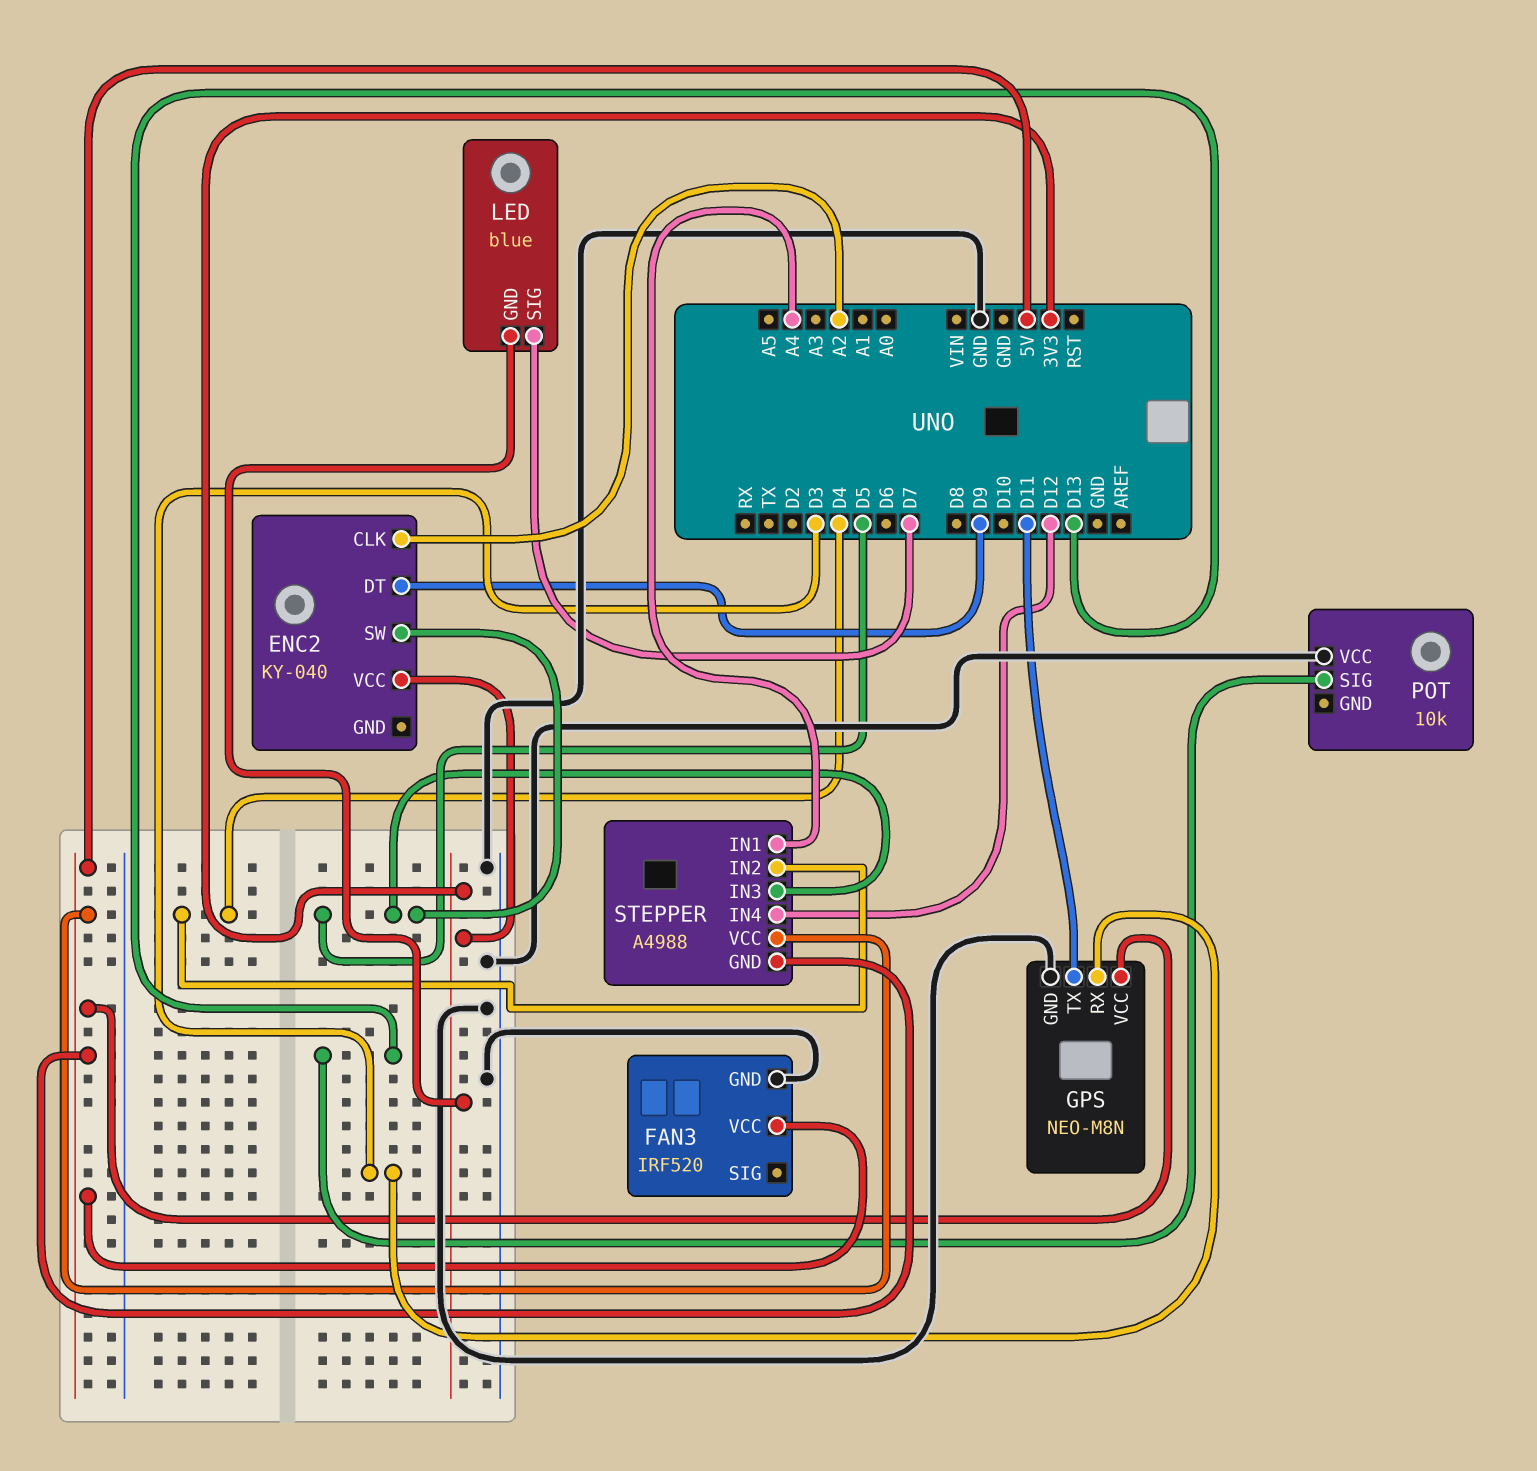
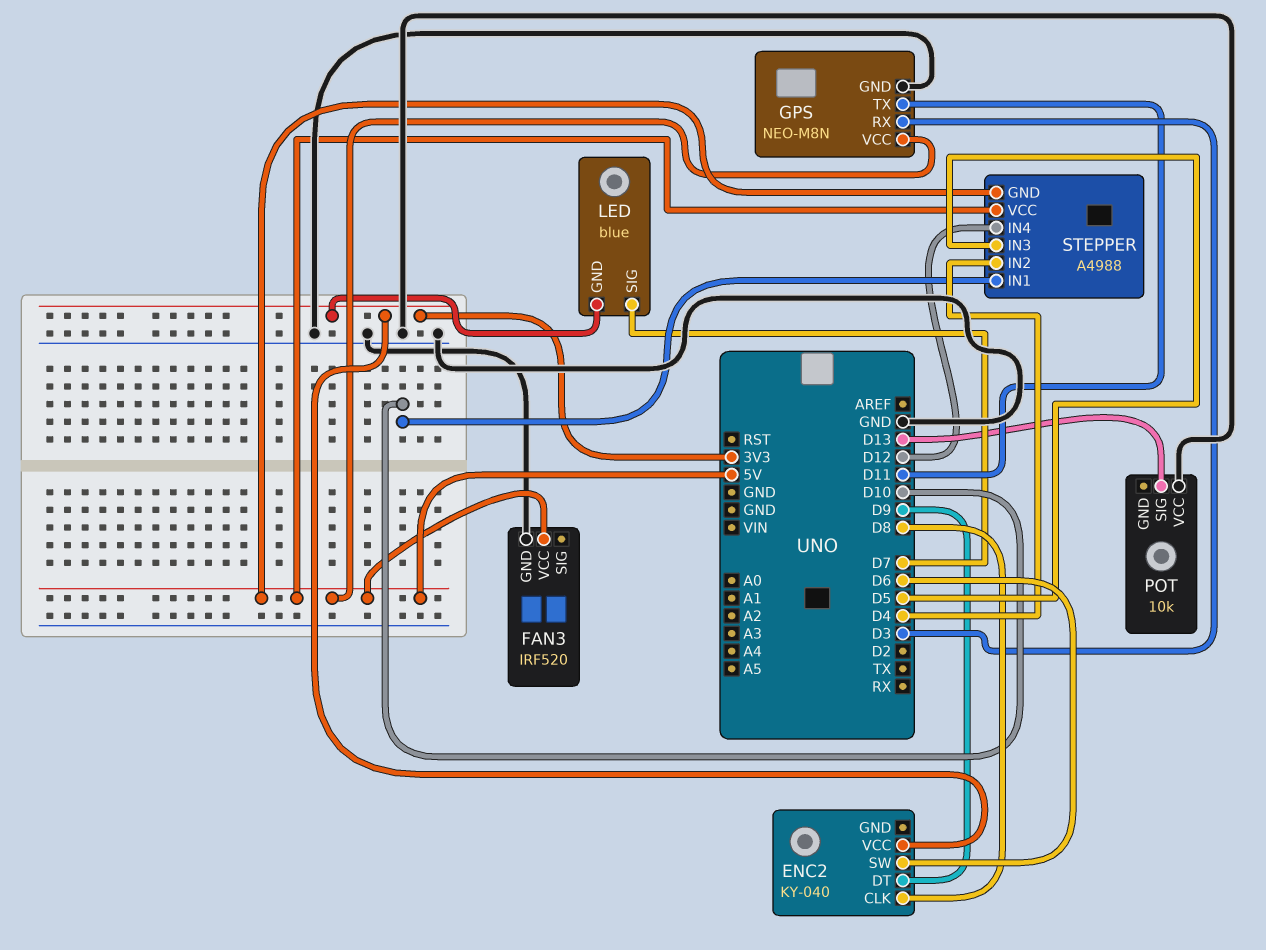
ENC2 pin CLK: A2 -> D8
ENC2 pin SW: D5 -> D6
STEPPER pin IN1: A4 -> D10

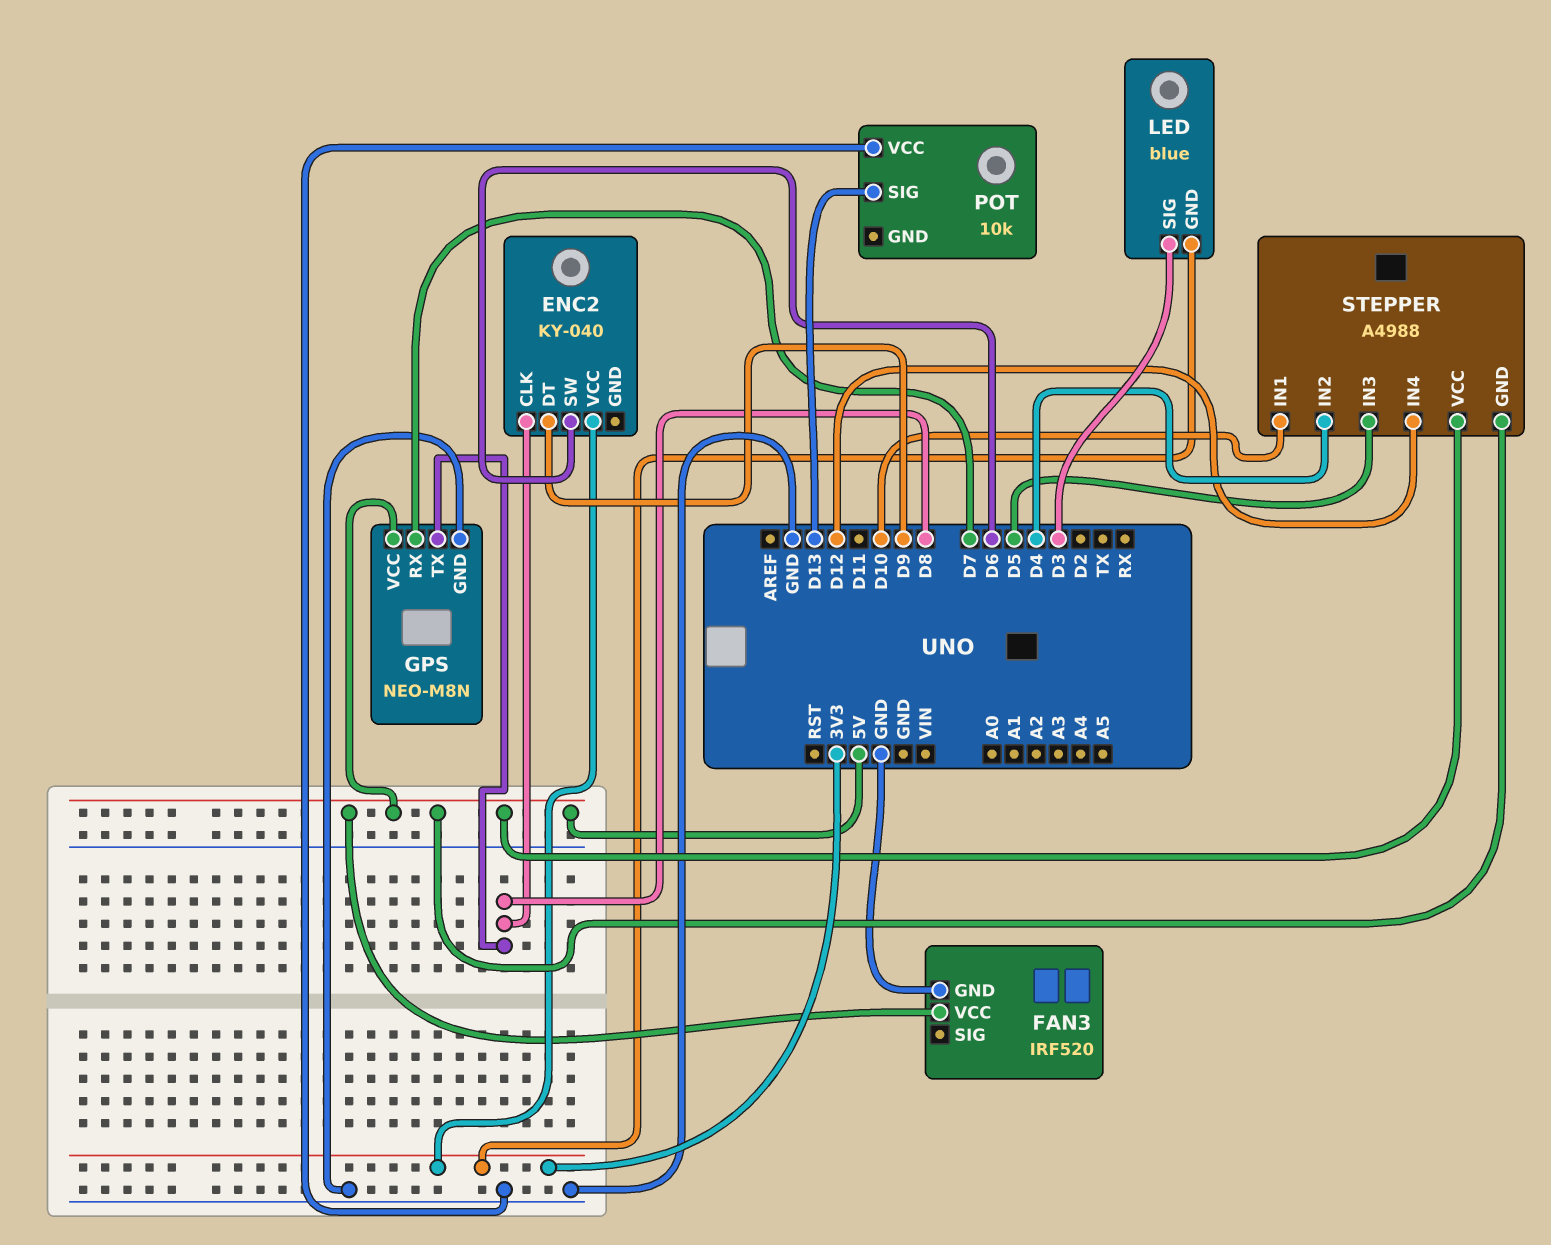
GPS pin RX: D3 -> D7
GPS pin TX: D11 -> D8
LED pin SIG: D7 -> D3

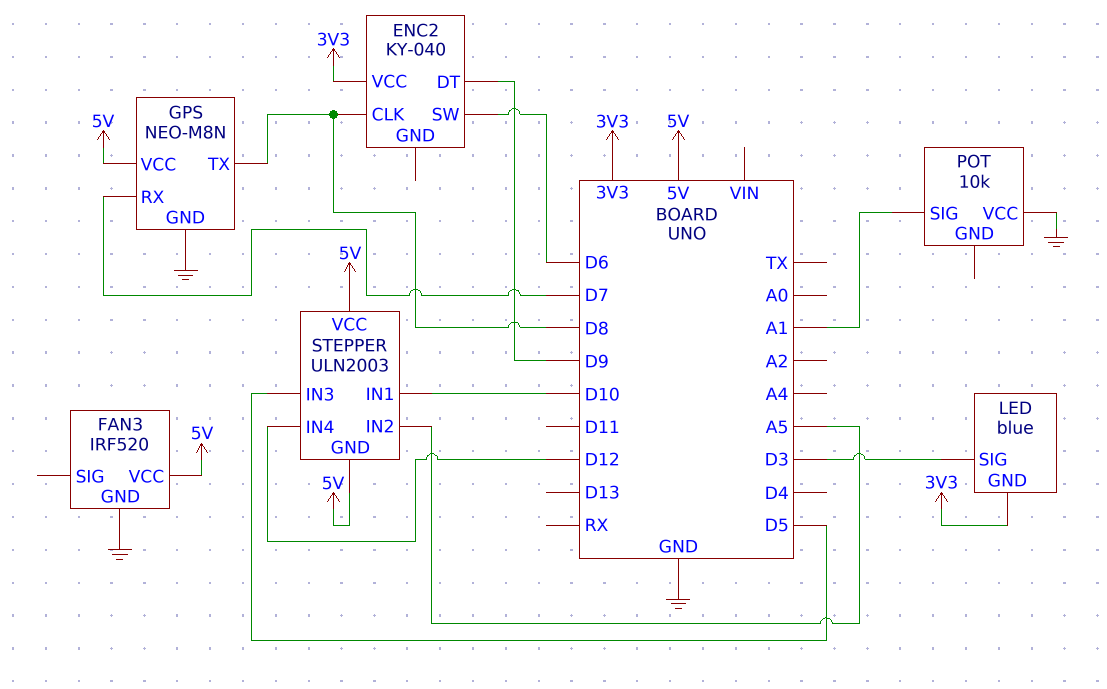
POT pin SIG: D13 -> A1
STEPPER: A4988 -> ULN2003
STEPPER pin IN2: D4 -> A5

